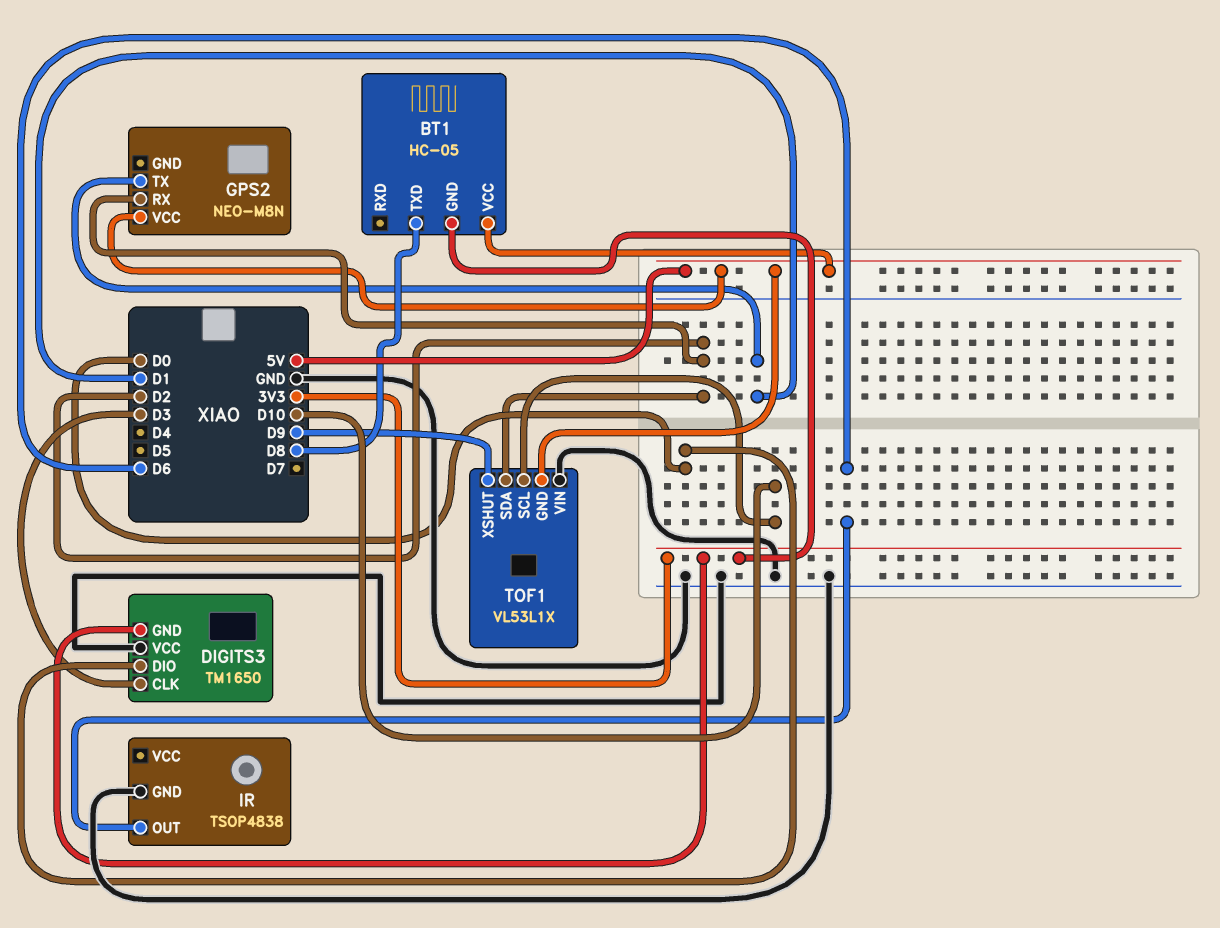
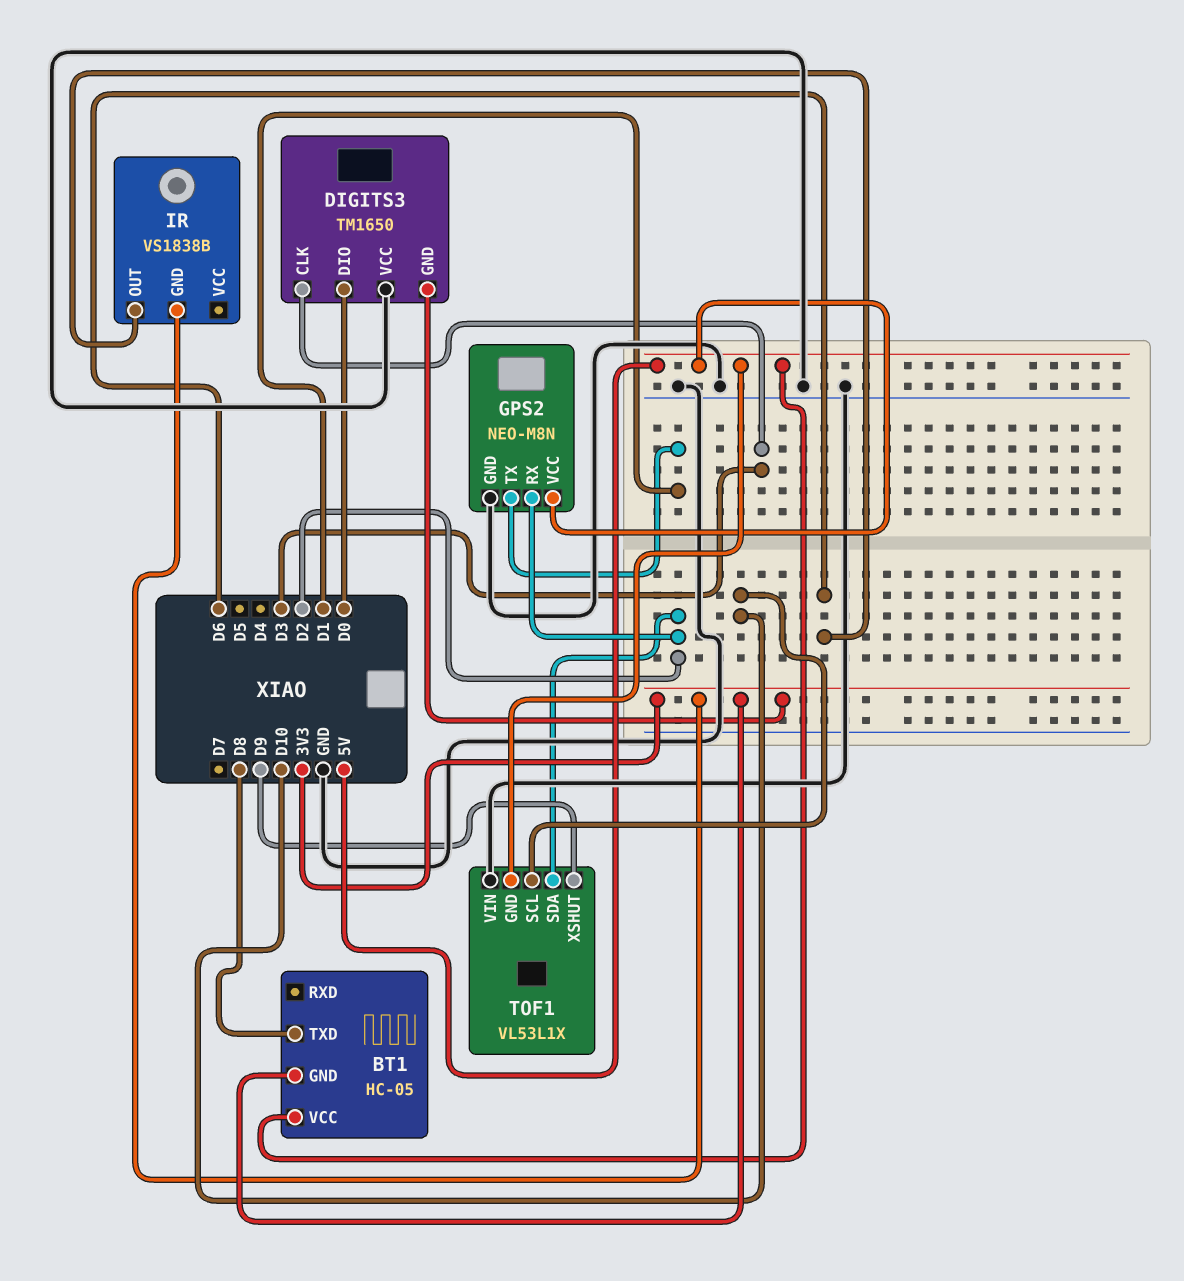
GPS2 pin GND: none -> GND
IR: TSOP4838 -> VS1838B
IR pin GND: GND -> 3V3

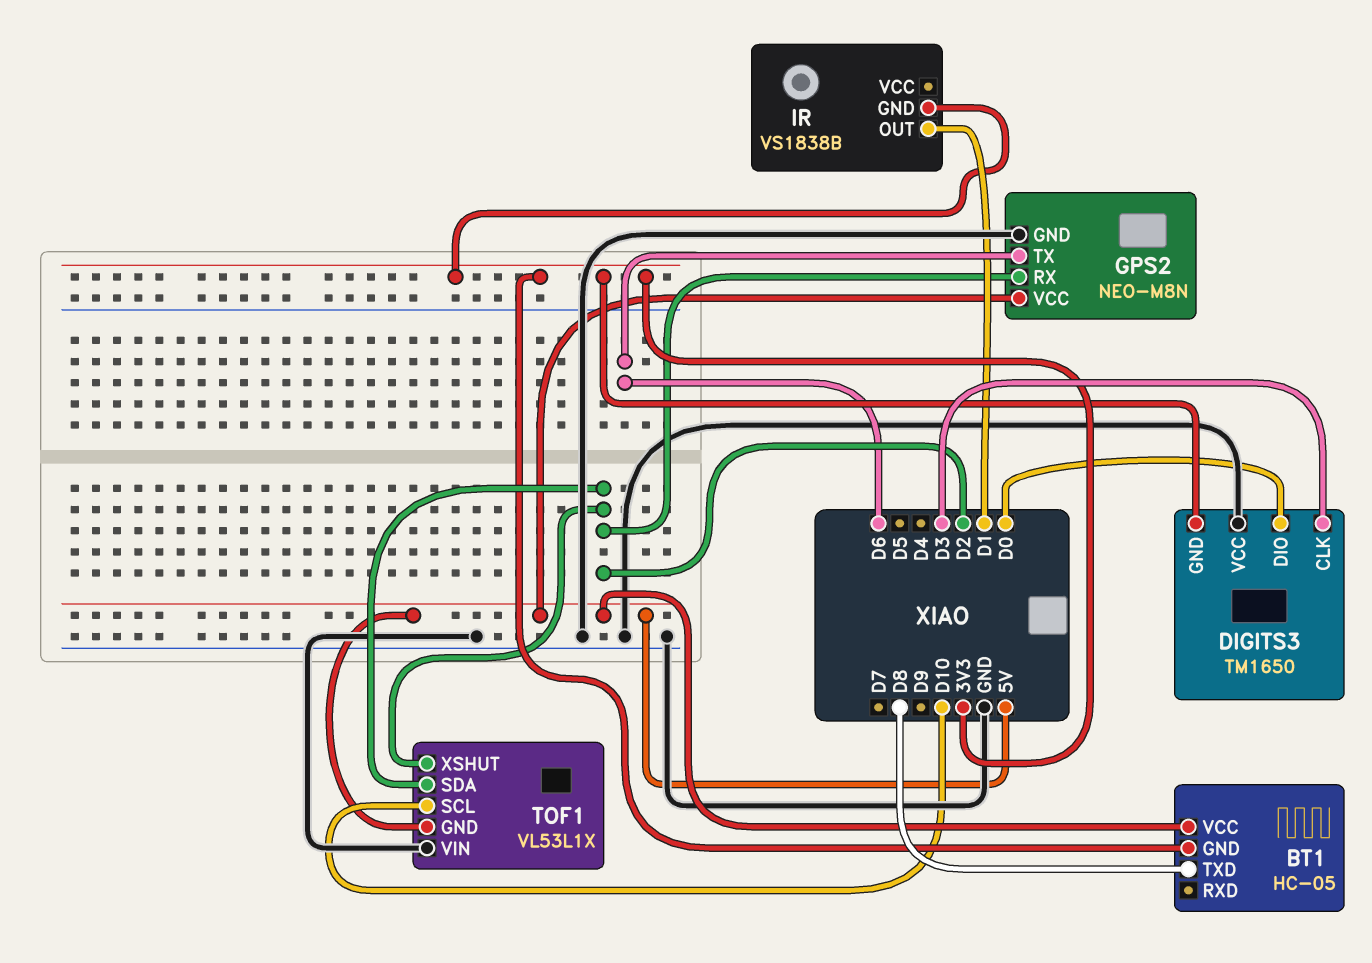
GPS2 pin TX: D1 -> D6
IR pin OUT: D6 -> D1
TOF1 pin XSHUT: D9 -> D2

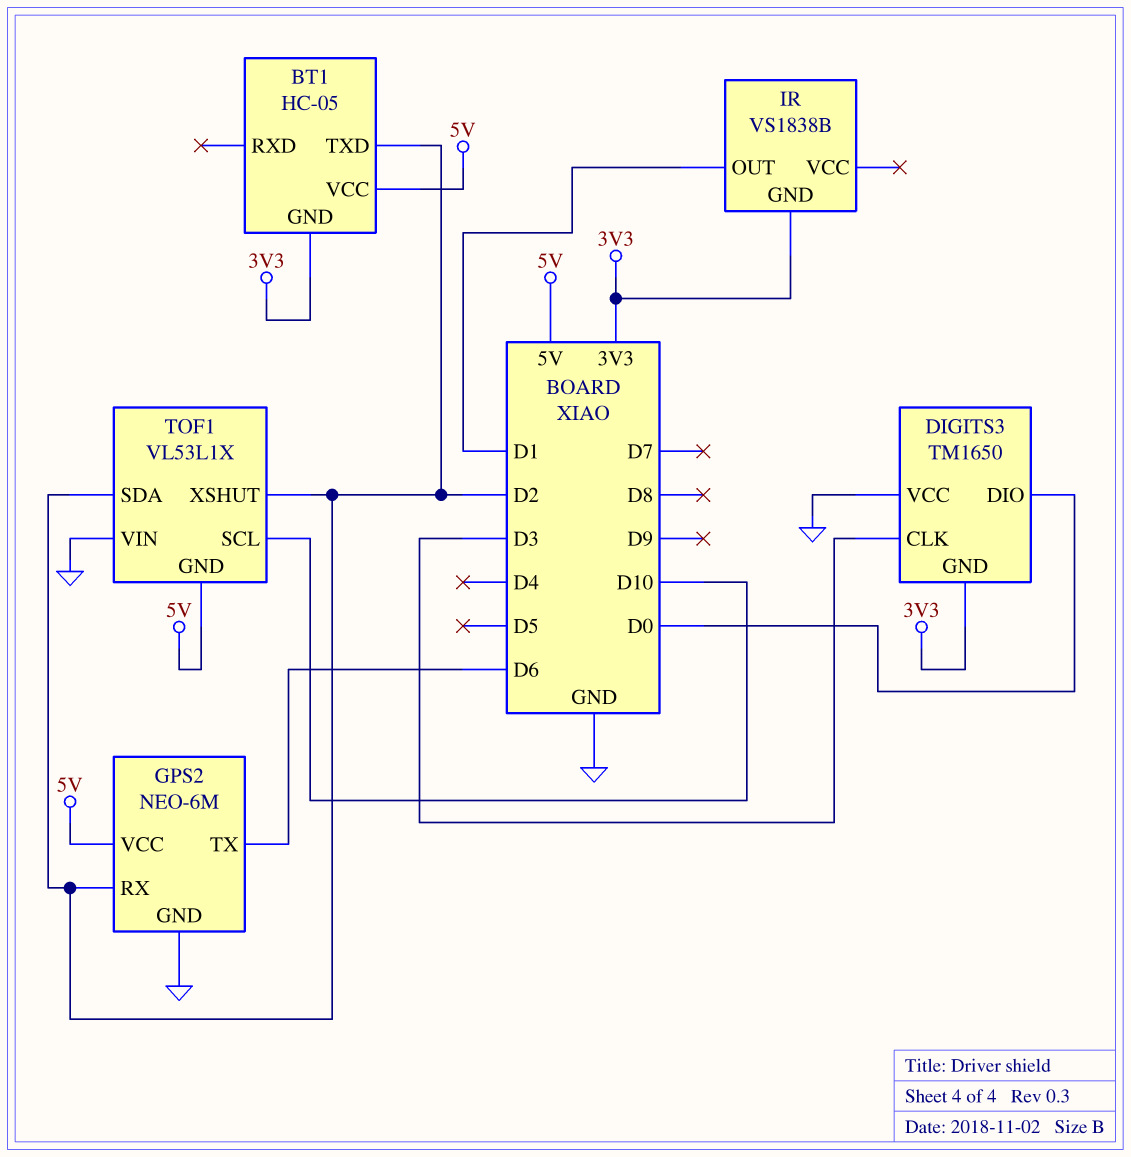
BT1 pin TXD: D8 -> D2
GPS2: NEO-M8N -> NEO-6M

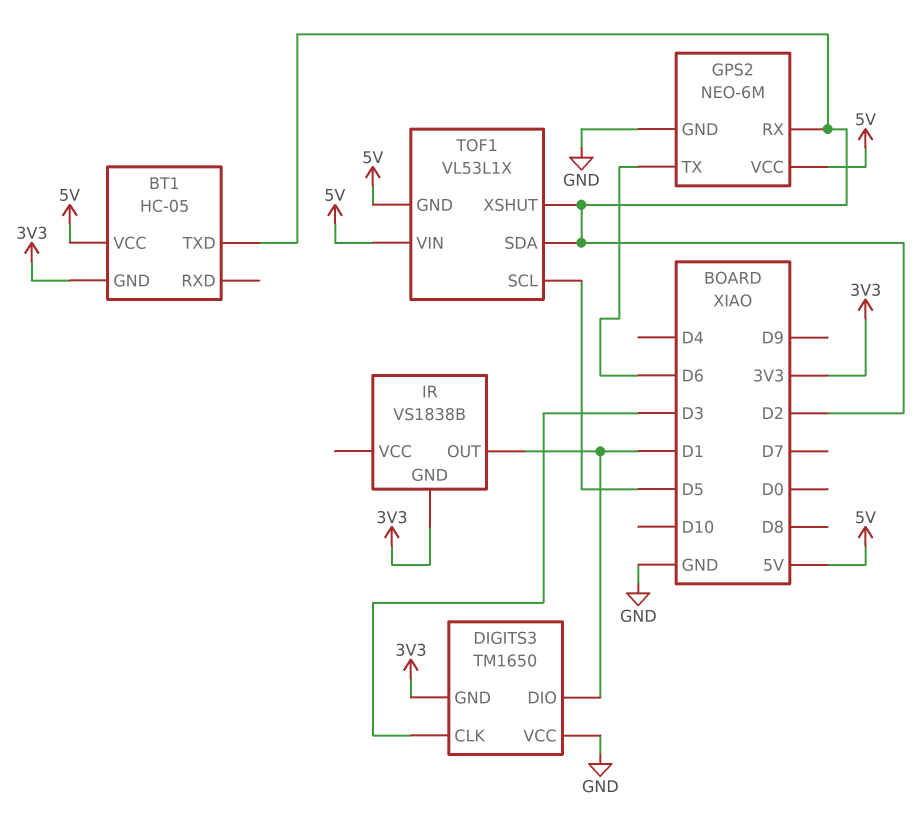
DIGITS3 pin DIO: D0 -> D1
TOF1 pin SCL: D10 -> D5
TOF1 pin VIN: GND -> 5V

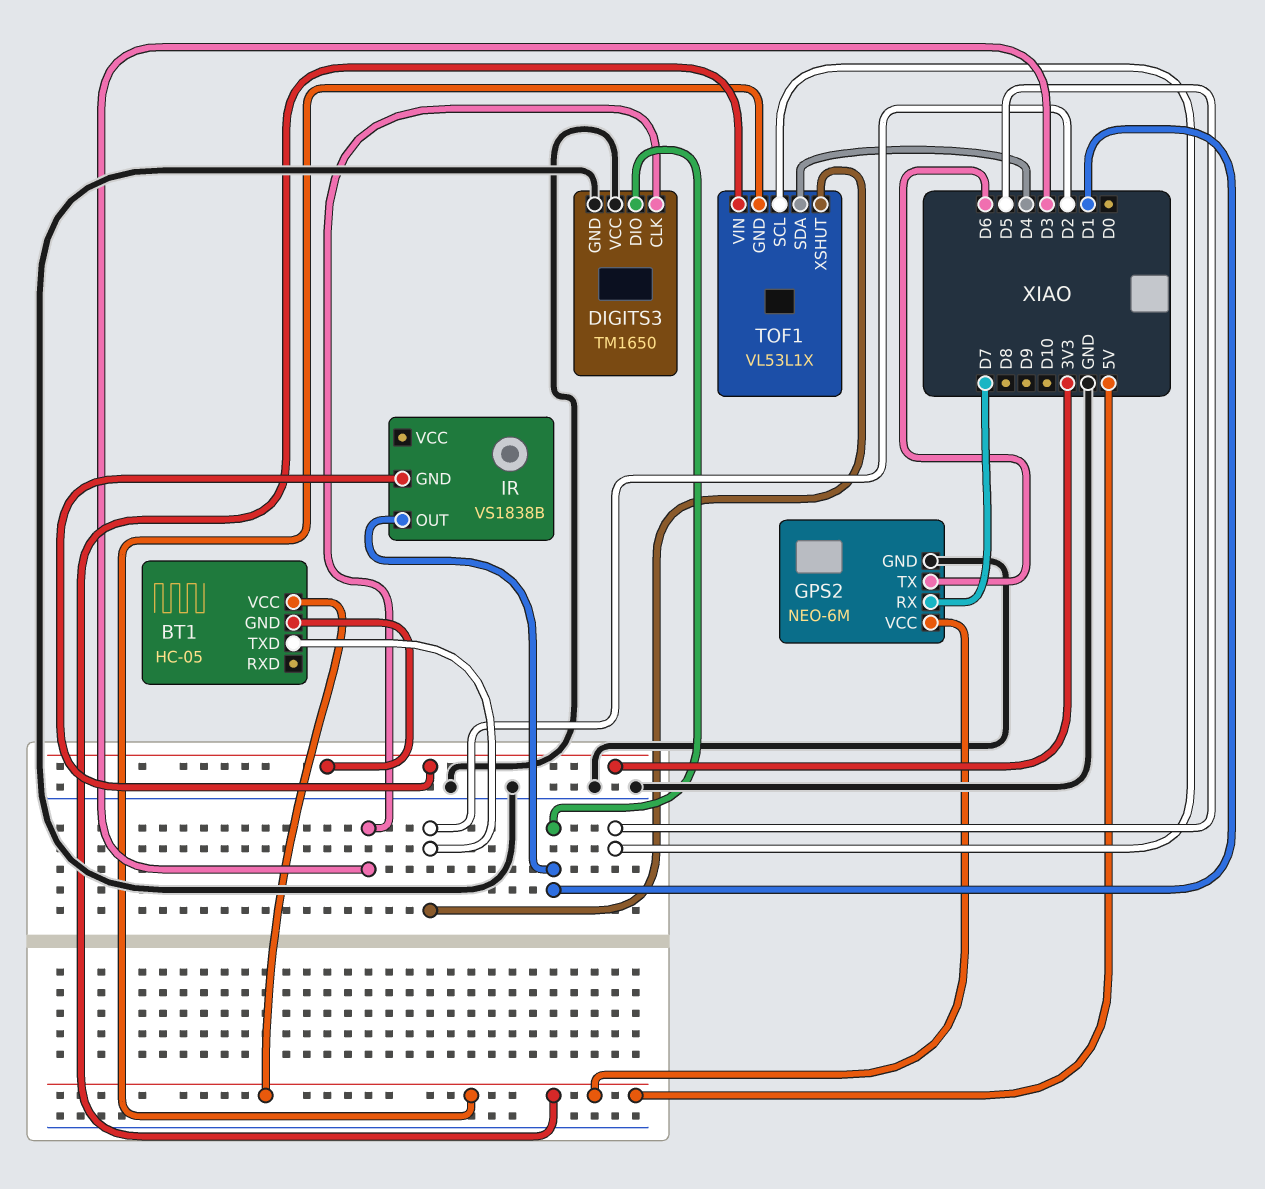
DIGITS3 pin GND: 3V3 -> GND
GPS2 pin RX: D2 -> D7
TOF1 pin SDA: D2 -> D4

